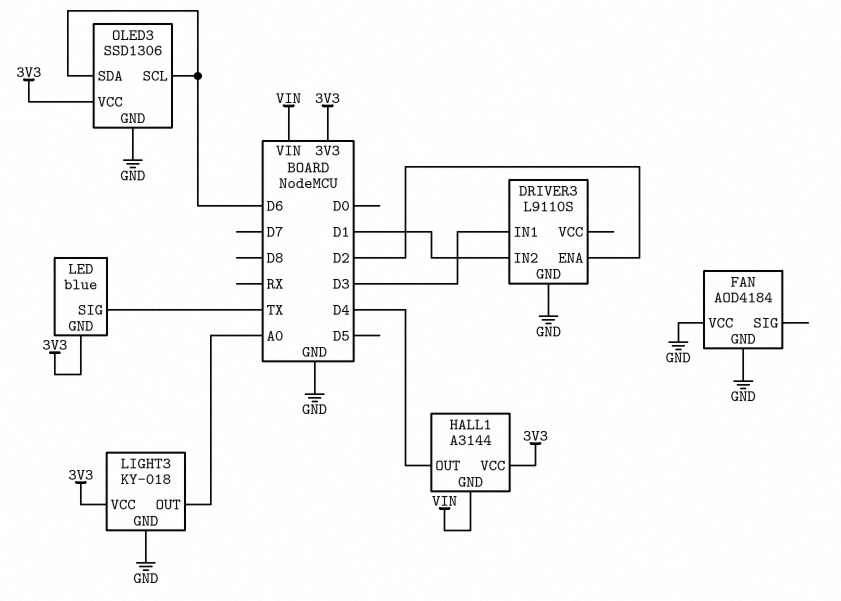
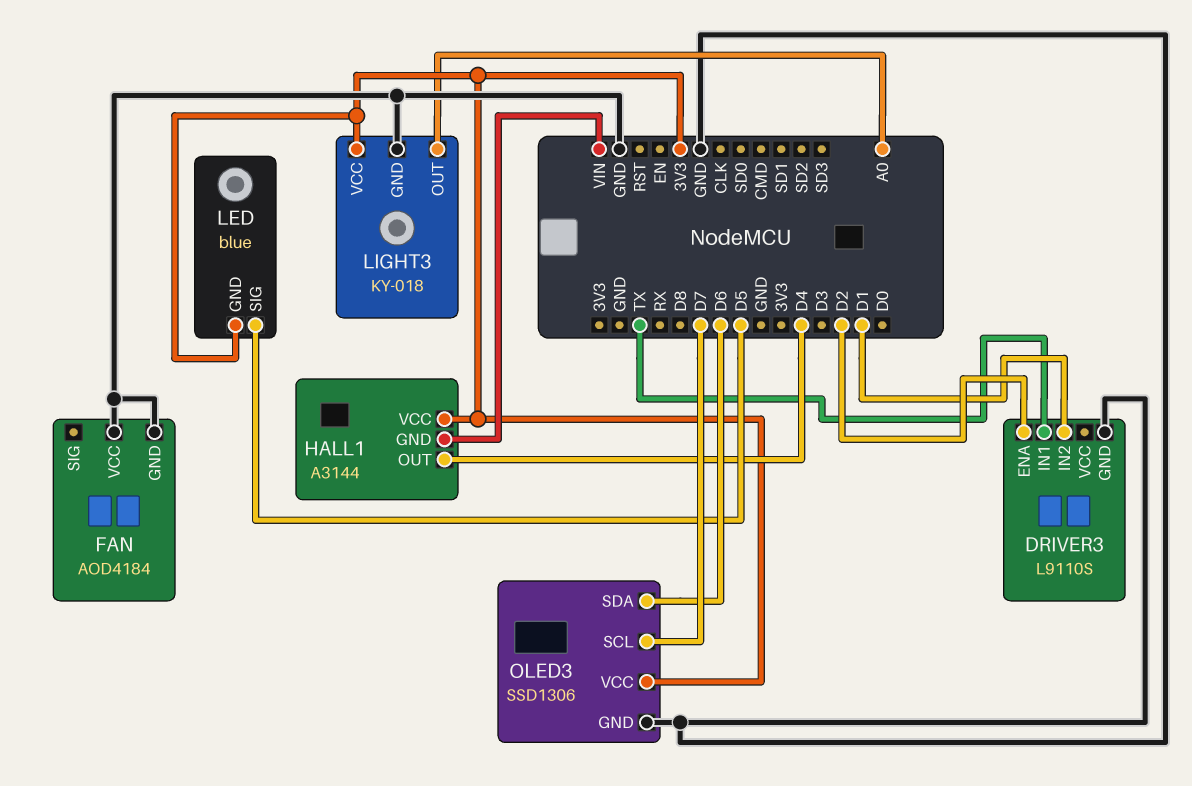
DRIVER3 pin IN1: D3 -> TX
LED pin SIG: TX -> D5
OLED3 pin SCL: D6 -> D7

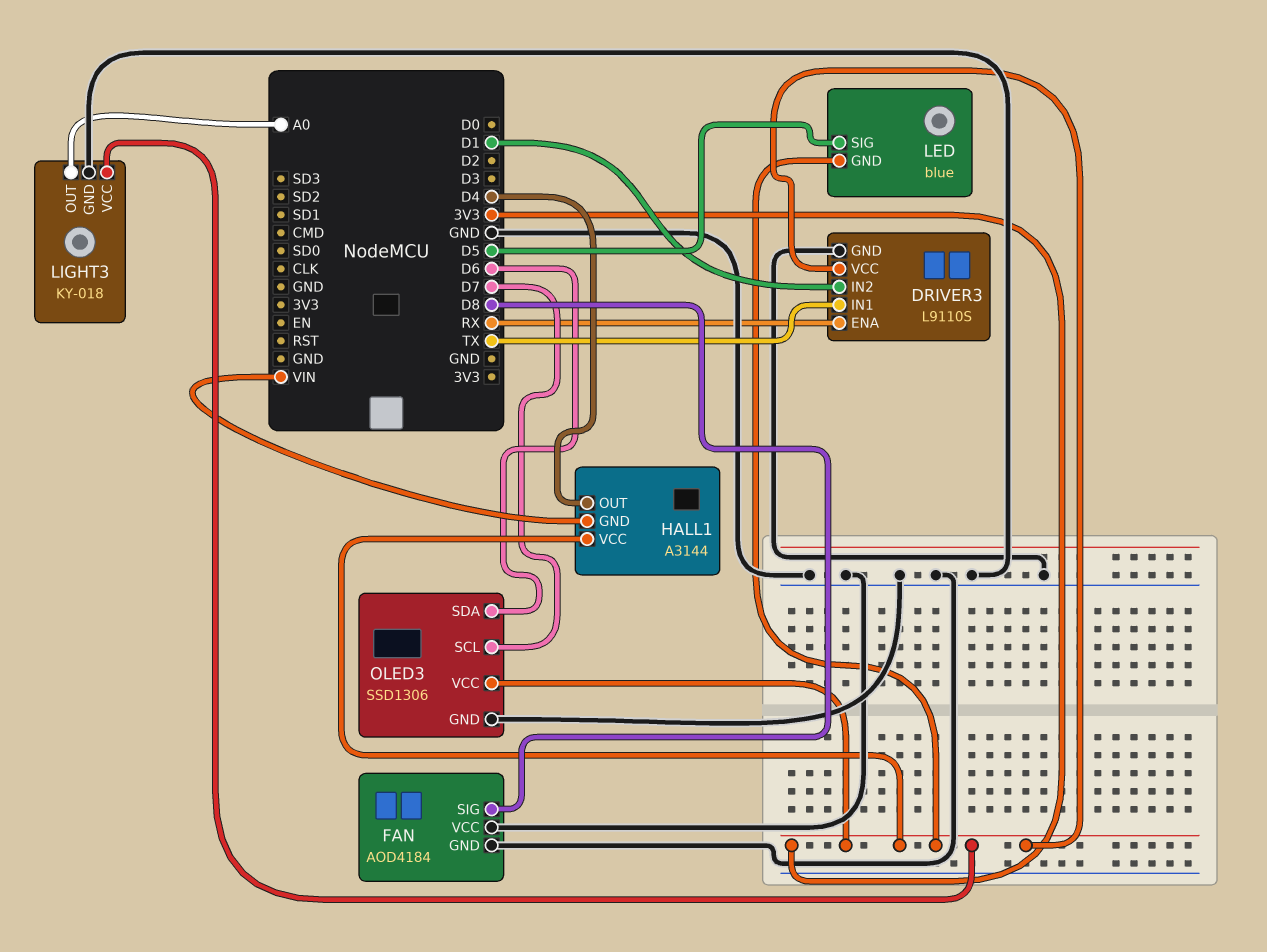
DRIVER3 pin ENA: D2 -> RX
DRIVER3 pin VCC: none -> 3V3
FAN pin SIG: none -> D8

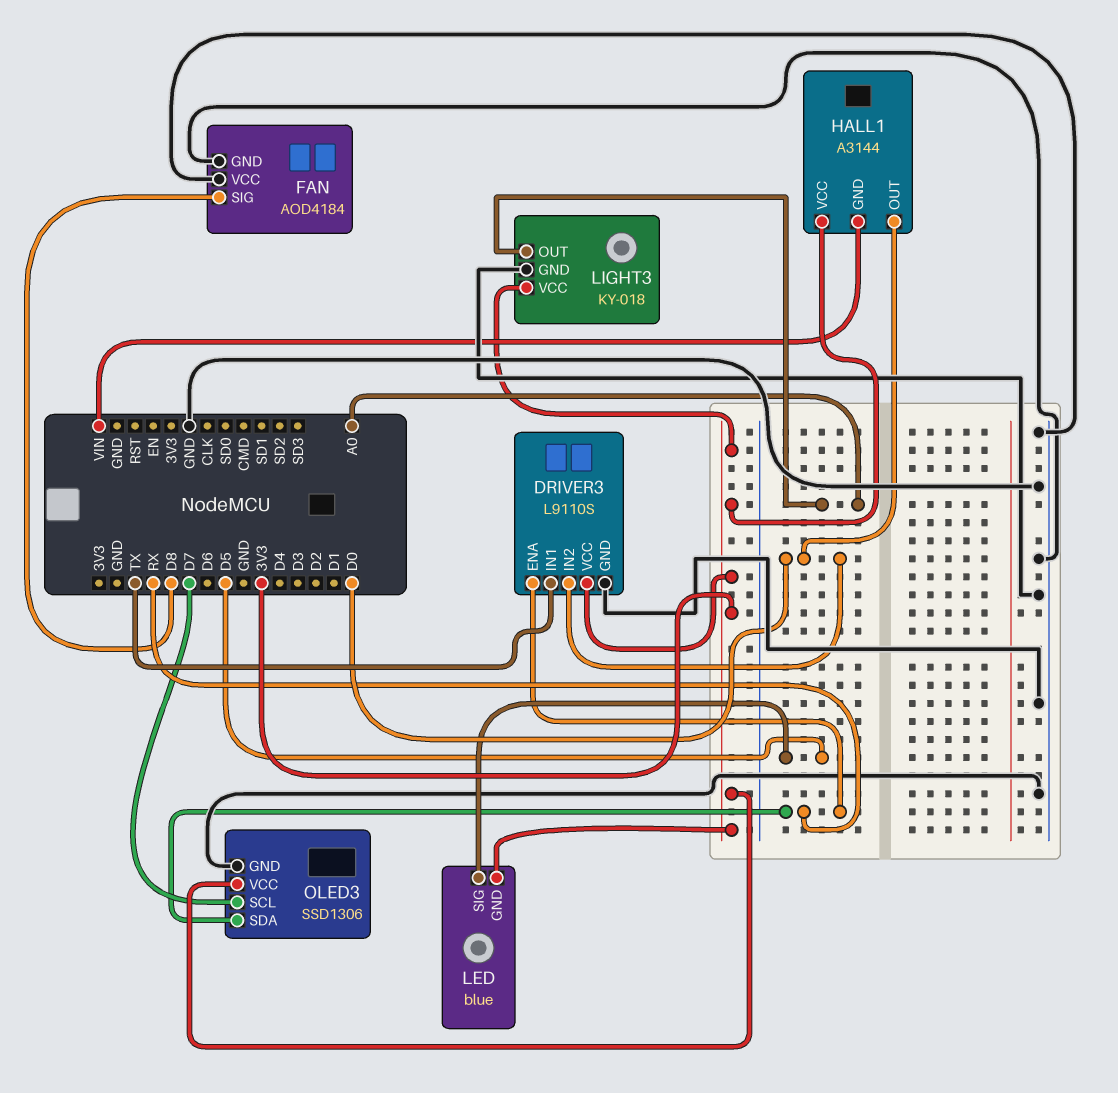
DRIVER3 pin IN2: D1 -> D0
HALL1 pin OUT: D4 -> D0
OLED3 pin SDA: D6 -> RX

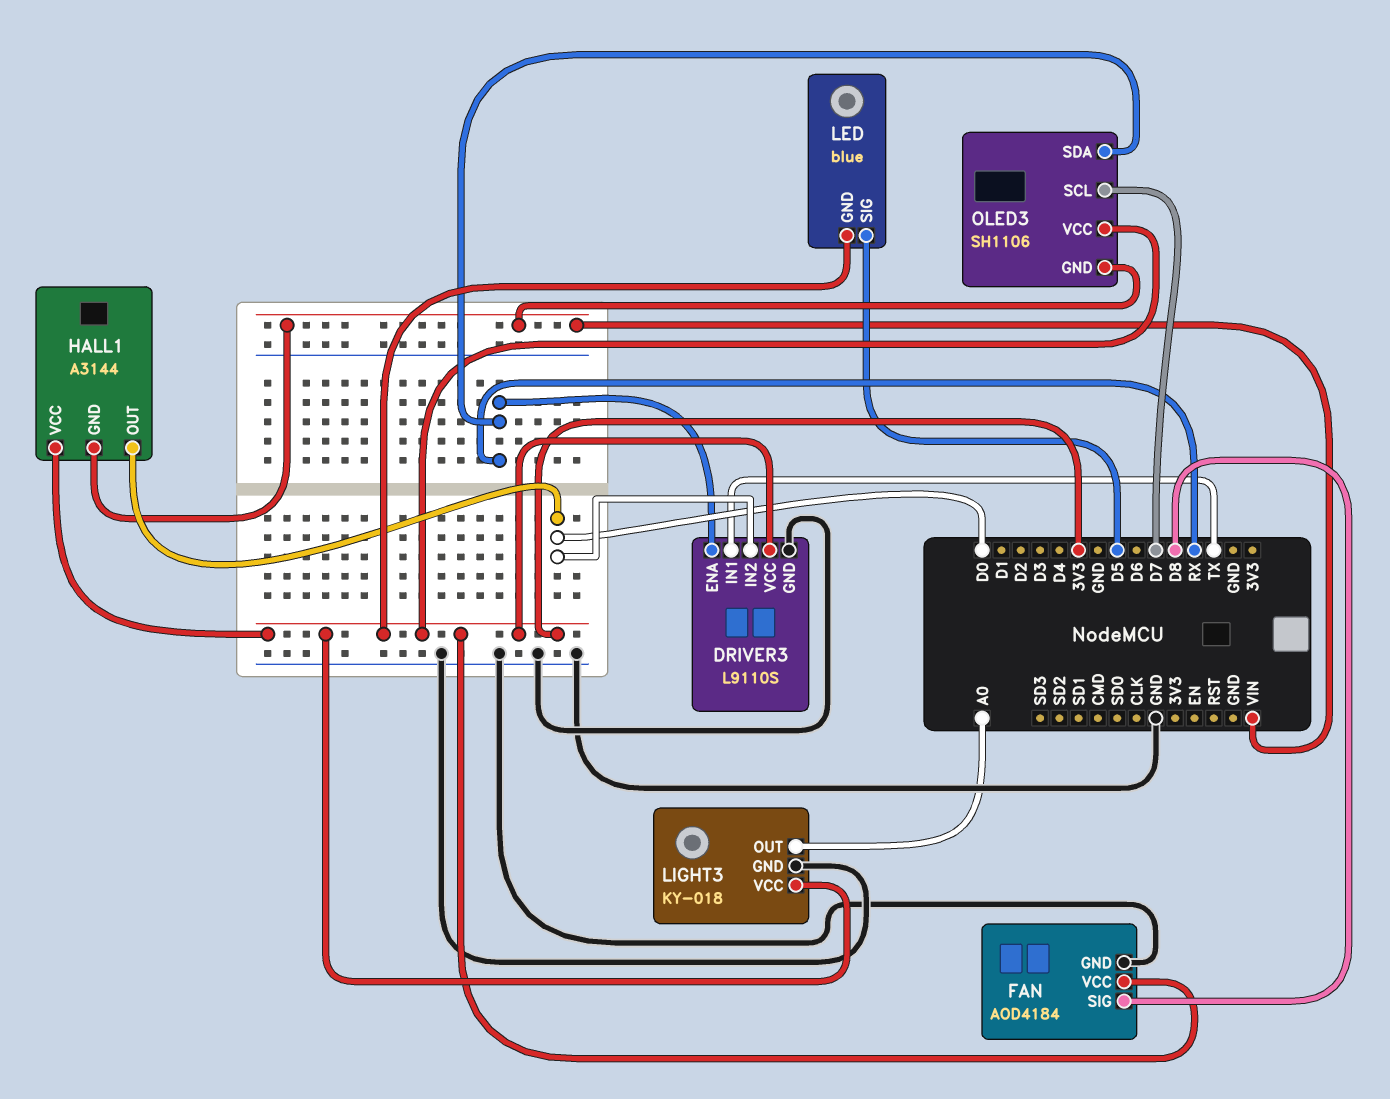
FAN pin VCC: GND -> 3V3
OLED3: SSD1306 -> SH1106
OLED3 pin GND: GND -> VIN

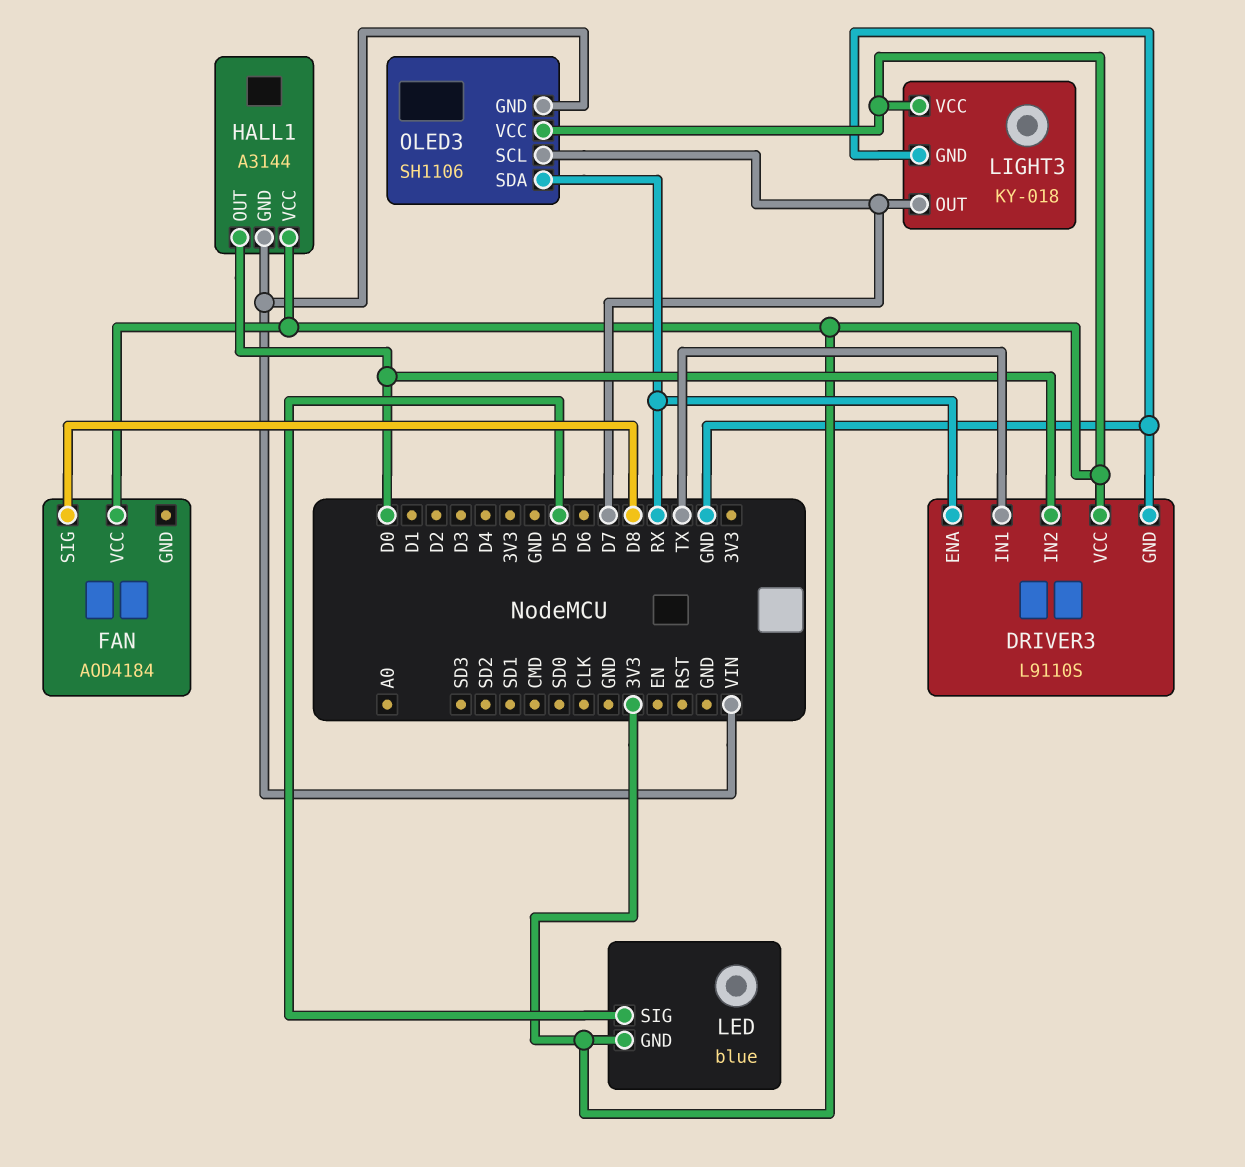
FAN pin GND: GND -> none
LIGHT3 pin OUT: A0 -> D7

